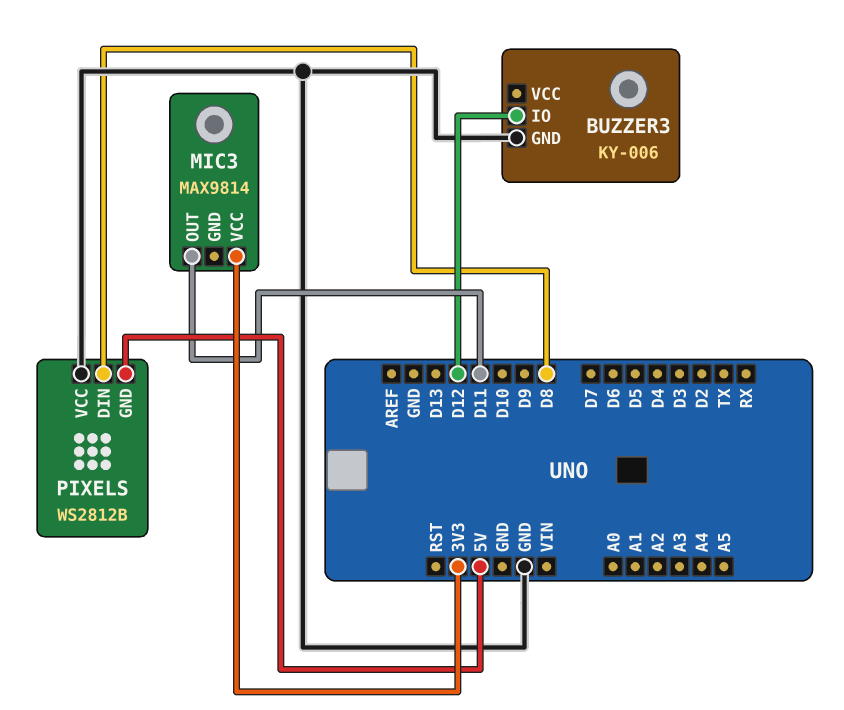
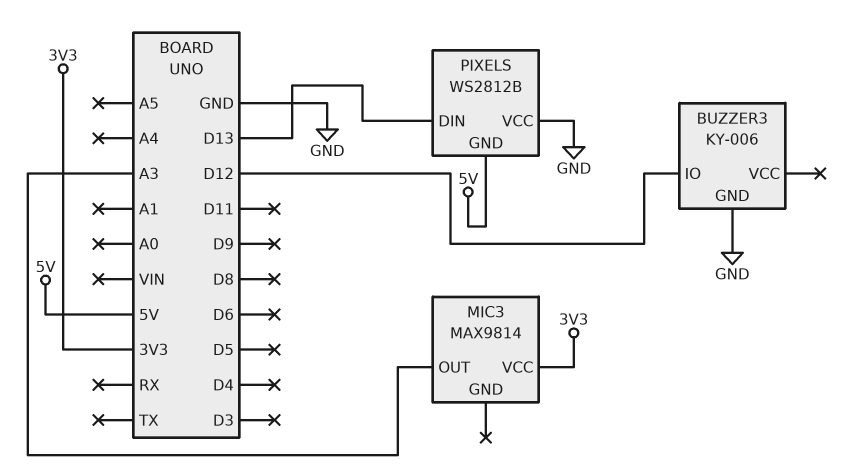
MIC3 pin OUT: D11 -> A3
PIXELS pin DIN: D8 -> D13

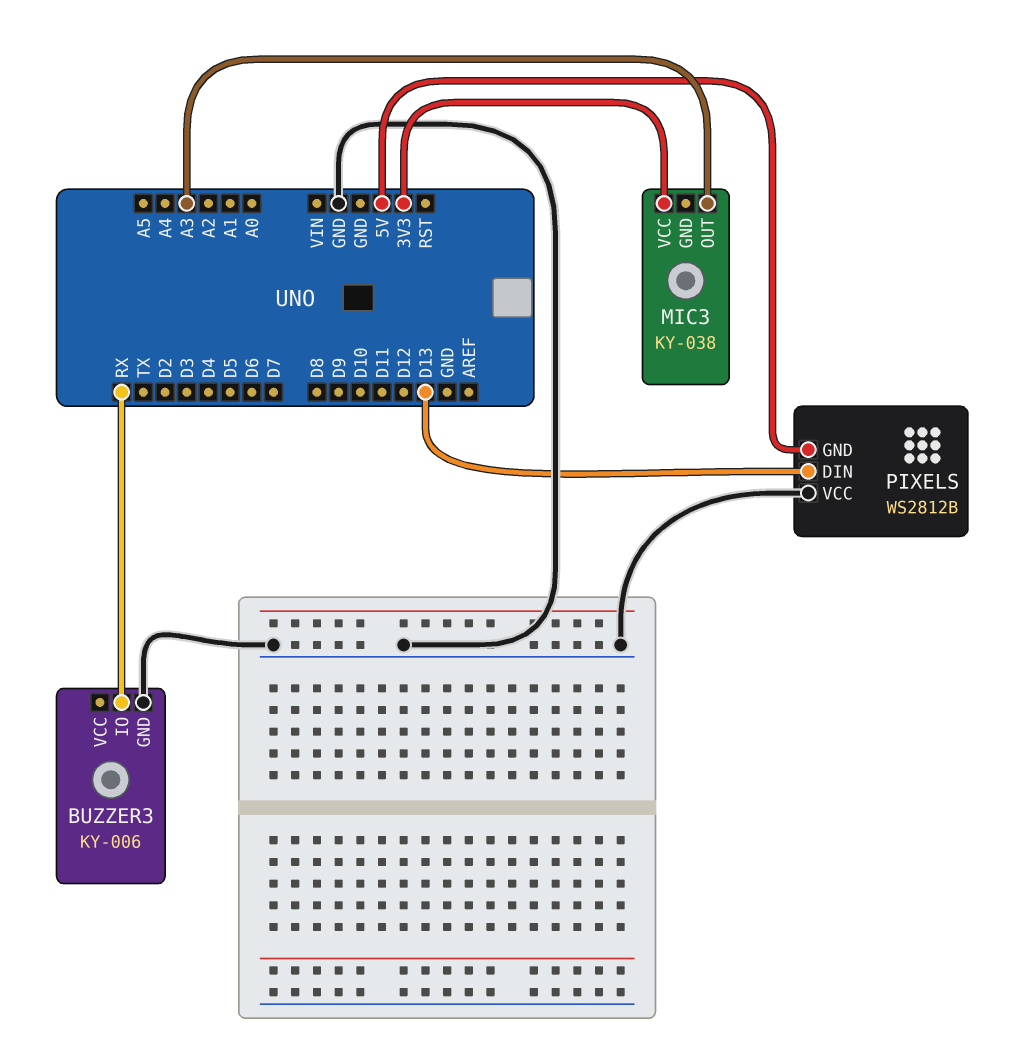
BUZZER3 pin IO: D12 -> RX
MIC3: MAX9814 -> KY-038

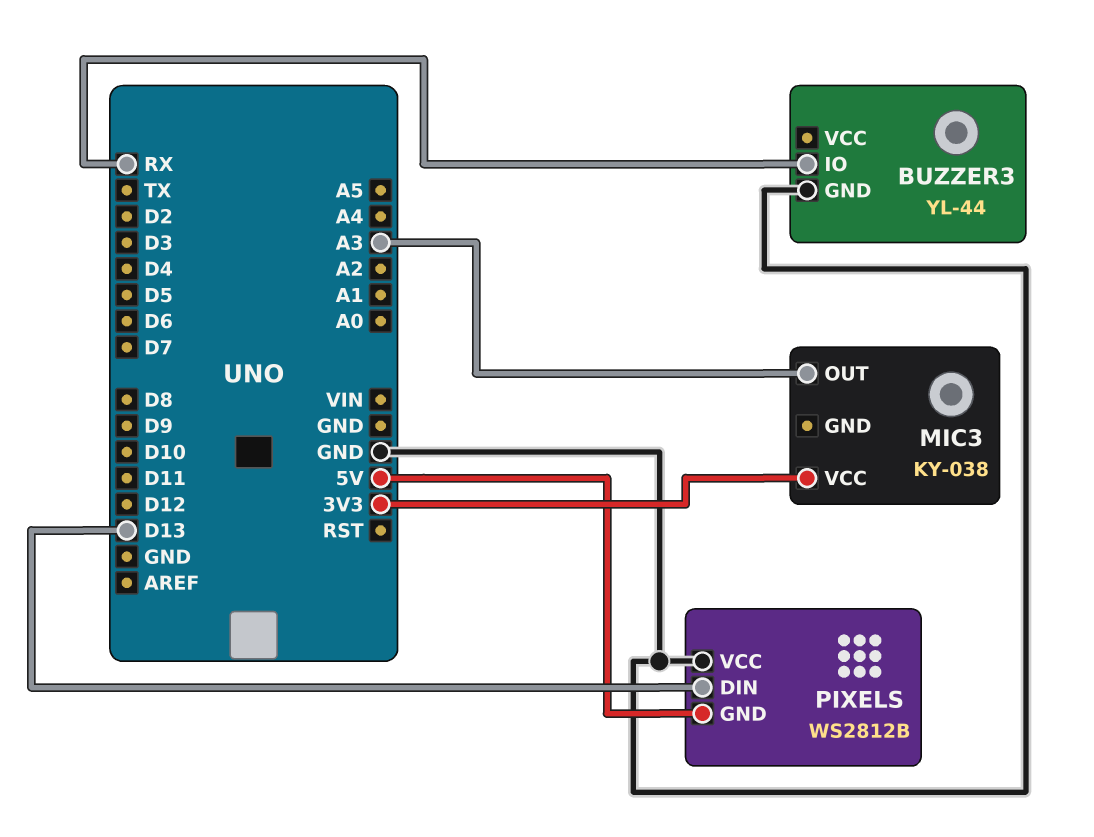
BUZZER3: KY-006 -> YL-44

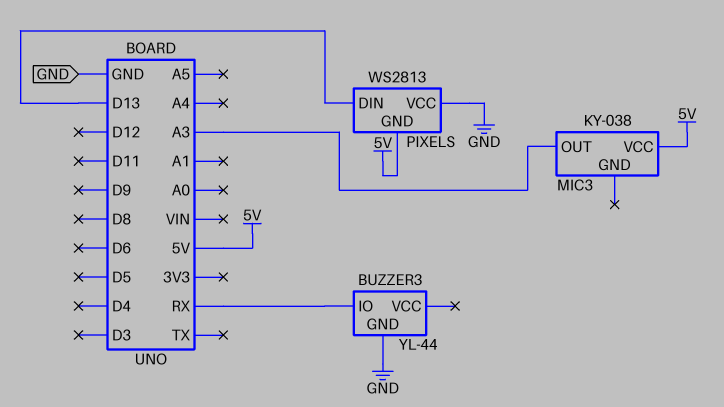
MIC3 pin VCC: 3V3 -> 5V
PIXELS: WS2812B -> WS2813

